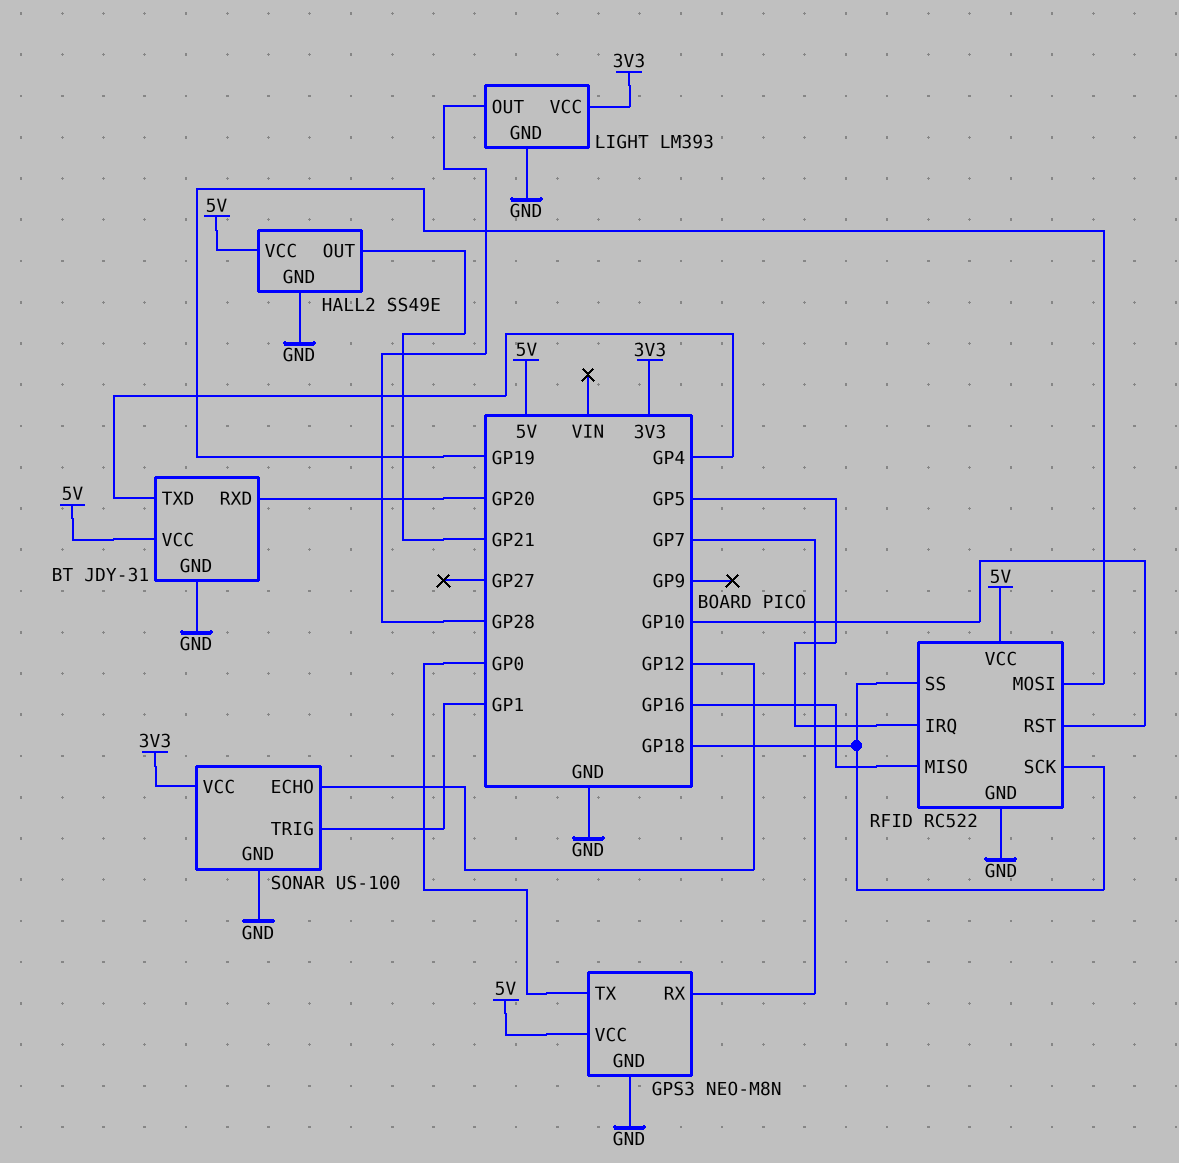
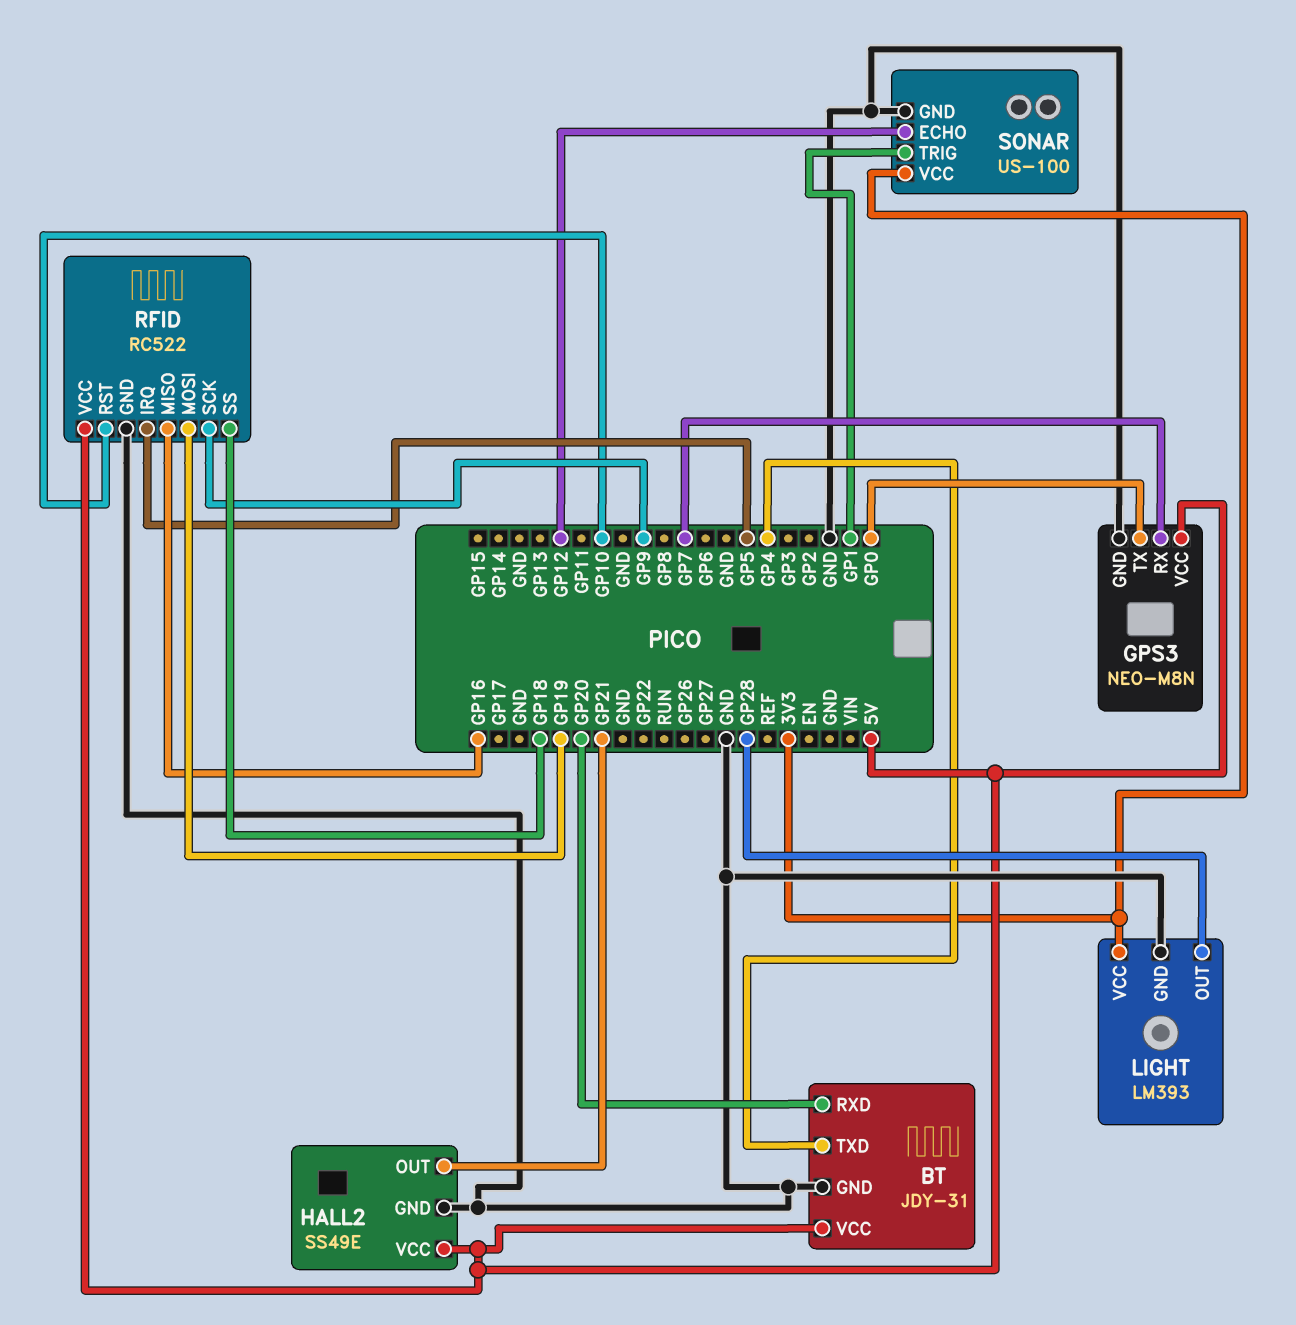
RFID pin SCK: GP18 -> GP9

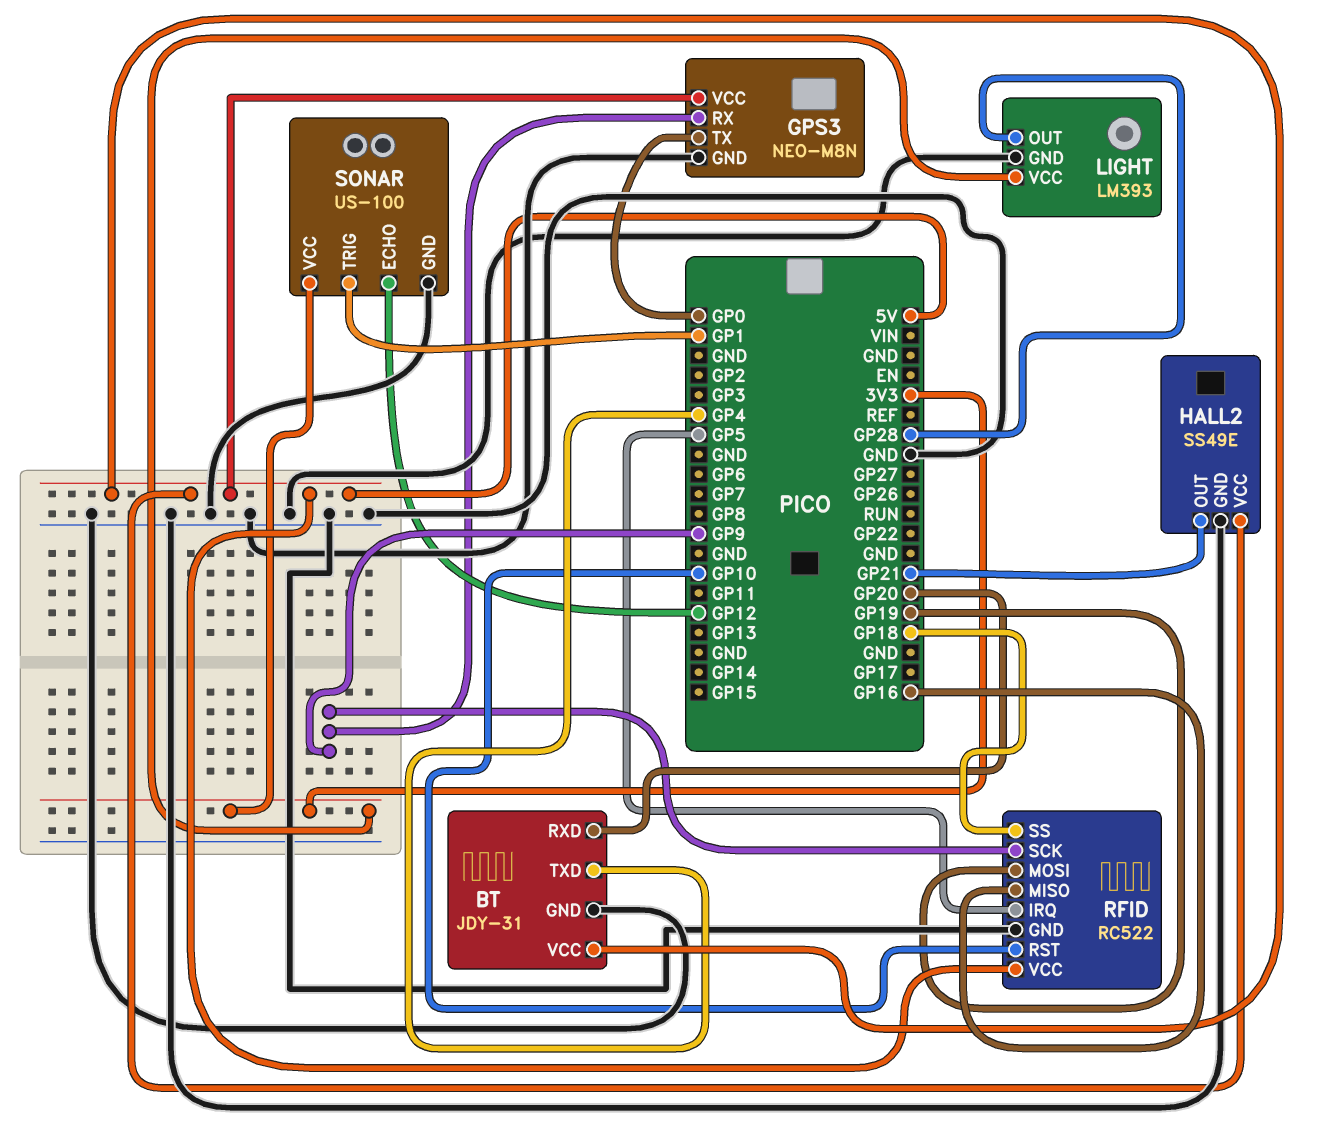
GPS3 pin RX: GP7 -> GP9

